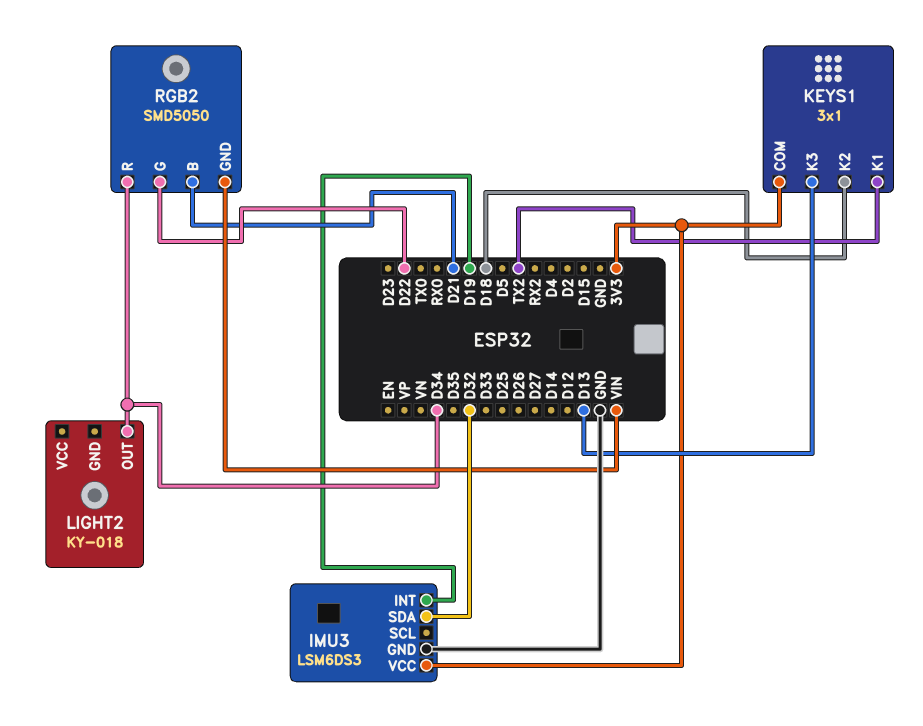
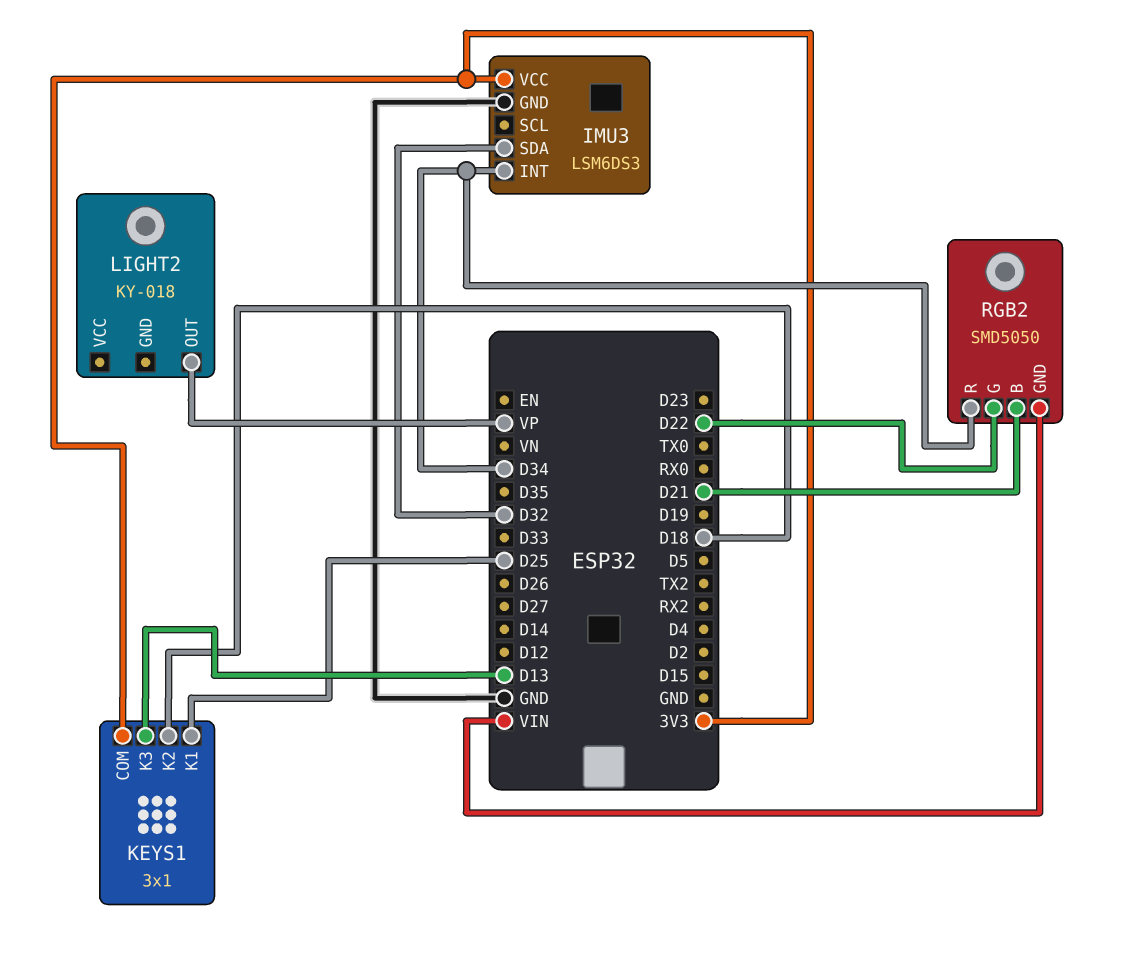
IMU3 pin INT: D19 -> D34
KEYS1 pin K1: TX2 -> D25
LIGHT2 pin OUT: D34 -> VP

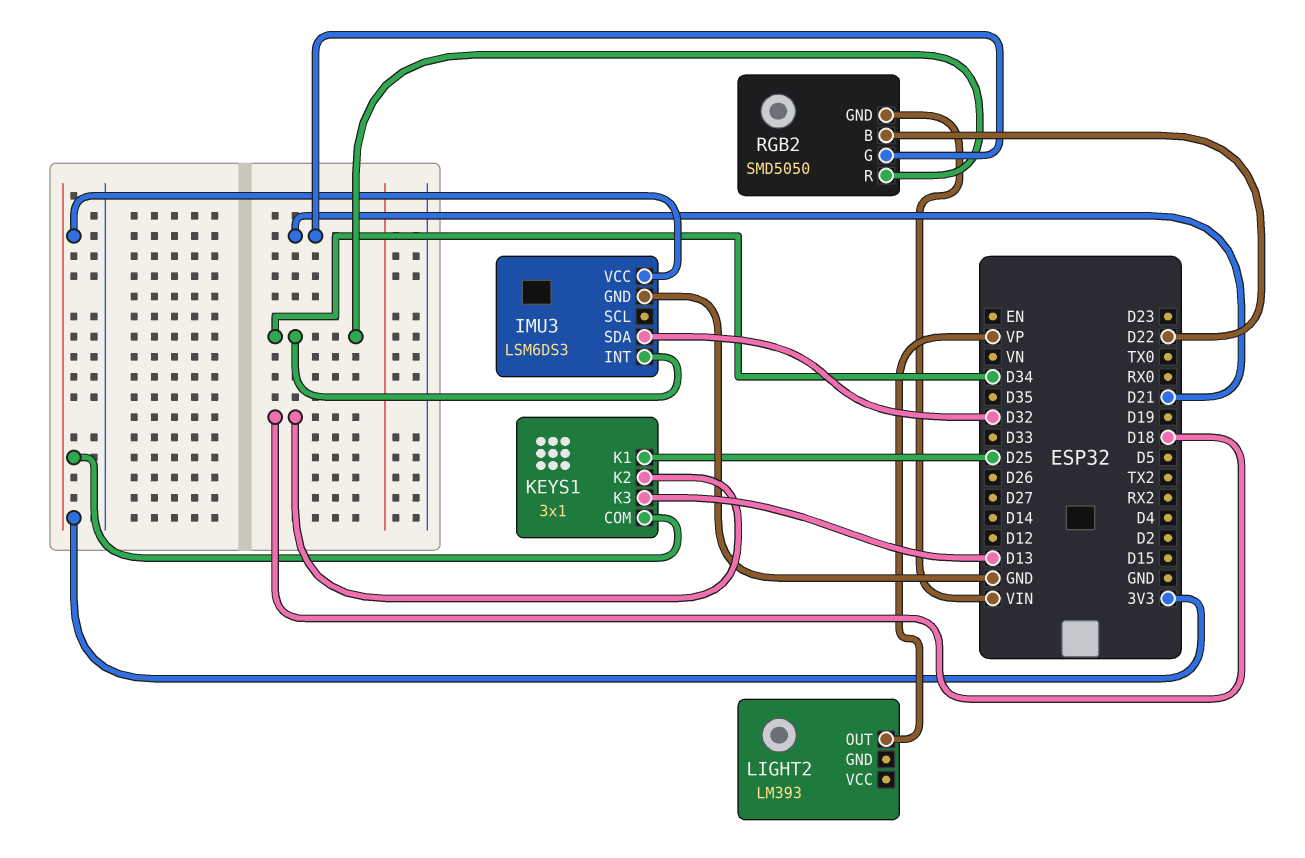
LIGHT2: KY-018 -> LM393
RGB2 pin B: D21 -> D22
RGB2 pin G: D22 -> D21

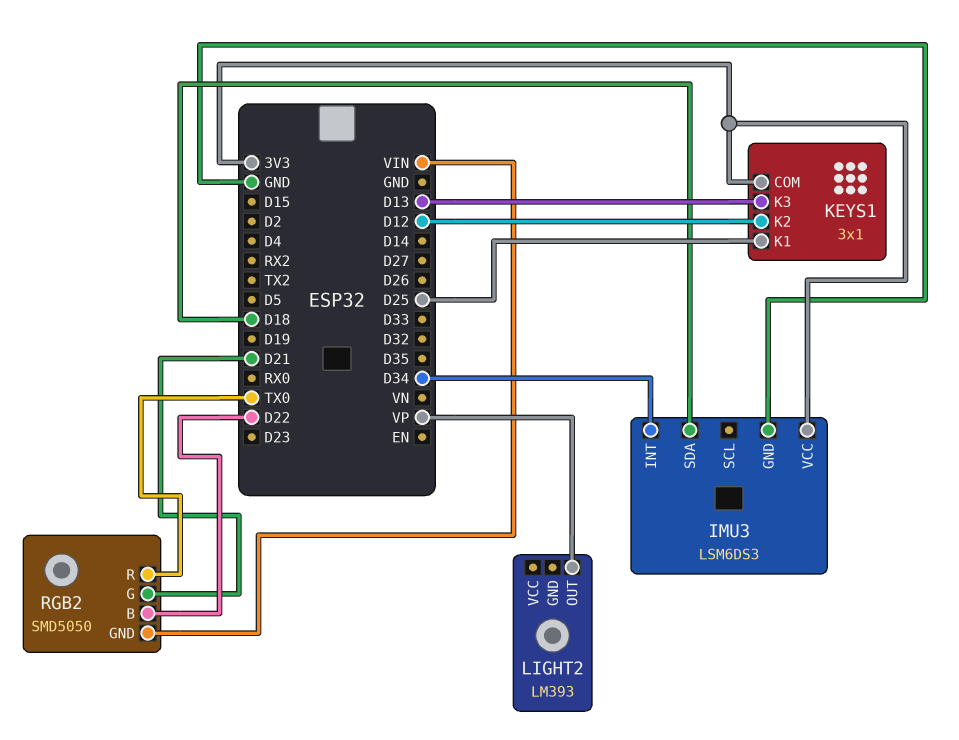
IMU3 pin SDA: D32 -> D18
KEYS1 pin K2: D18 -> D12
RGB2 pin R: D34 -> TX0

